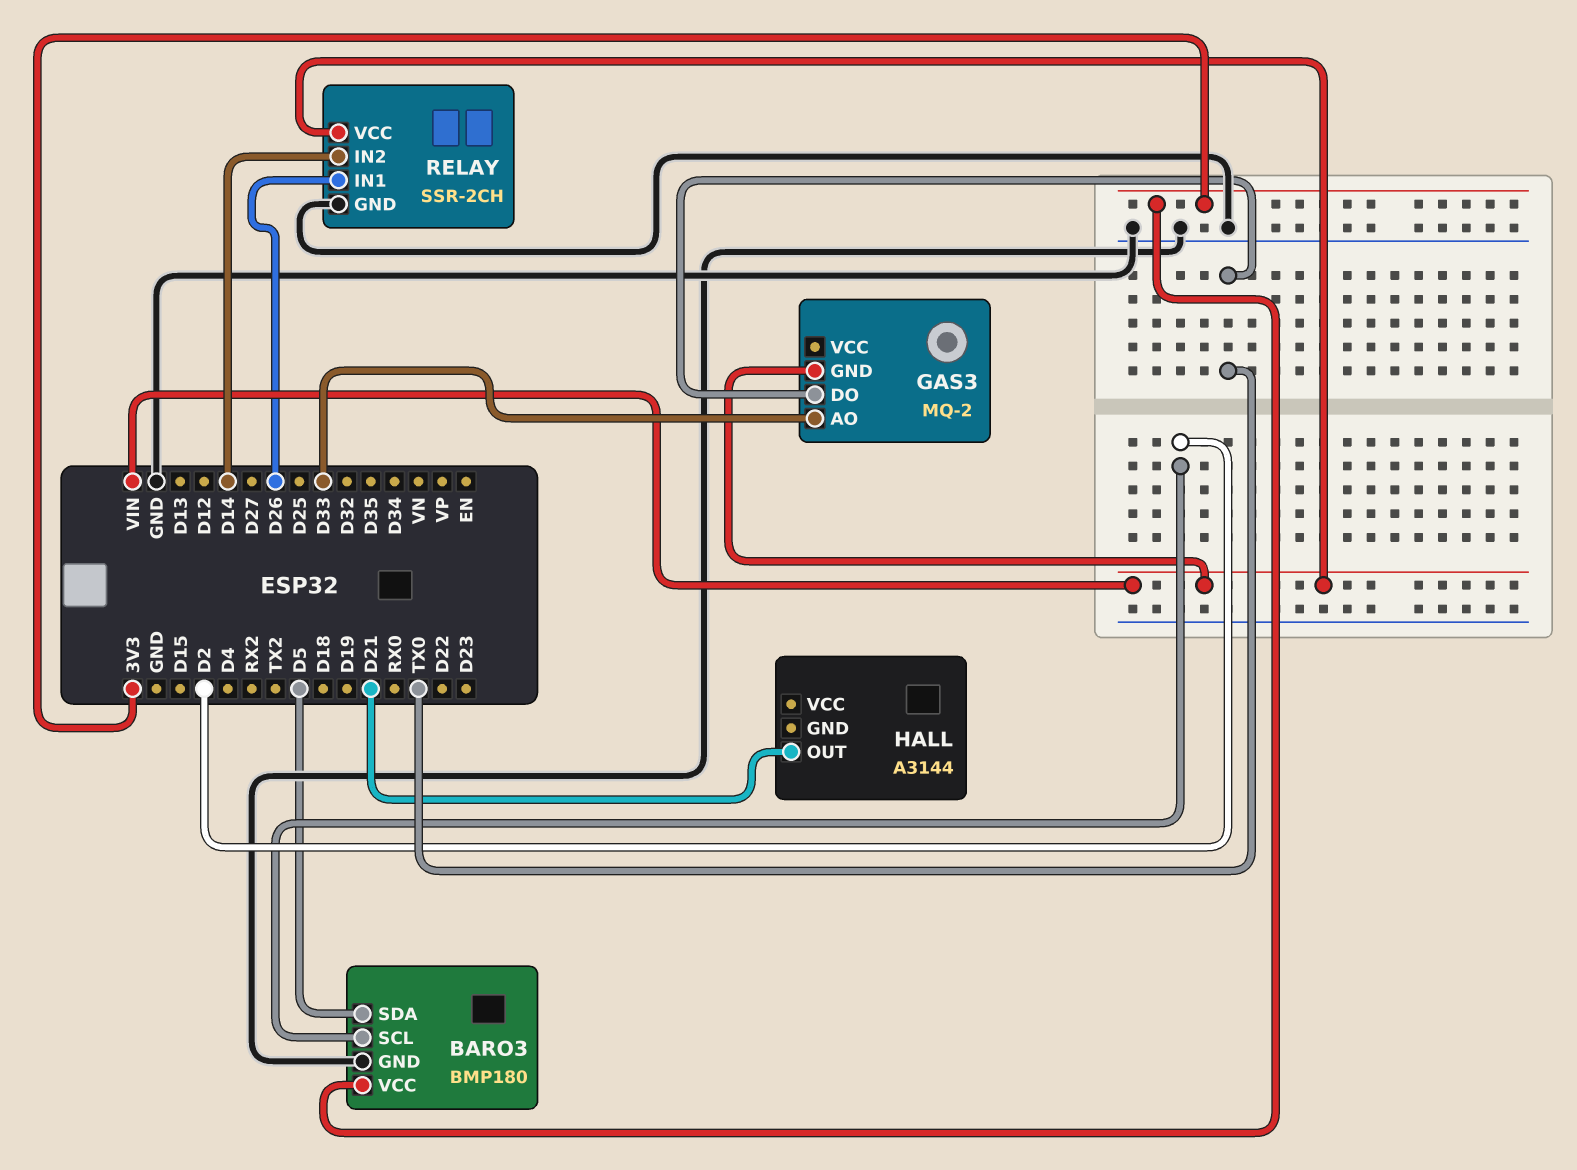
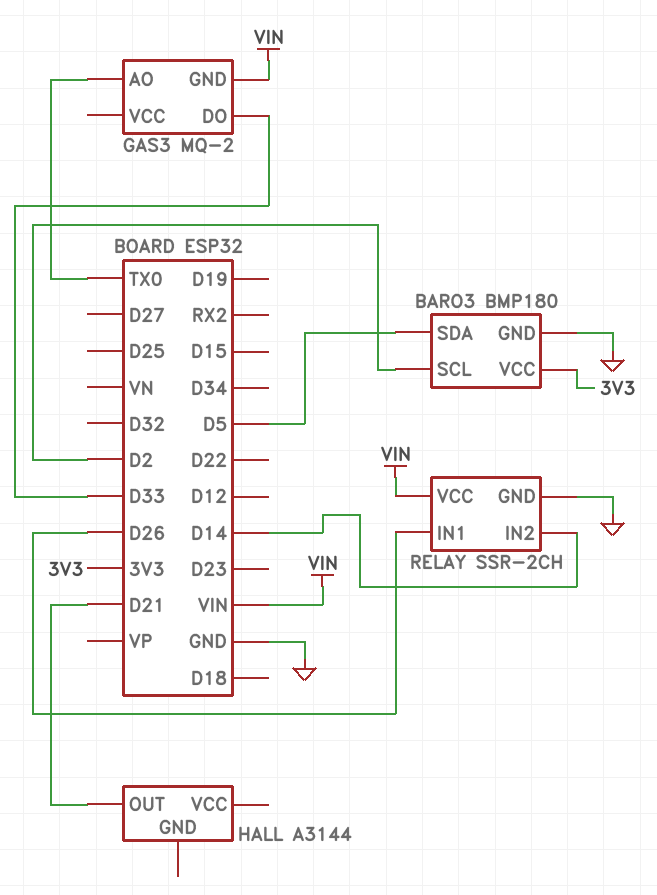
GAS3 pin AO: D33 -> TX0
GAS3 pin DO: TX0 -> D33

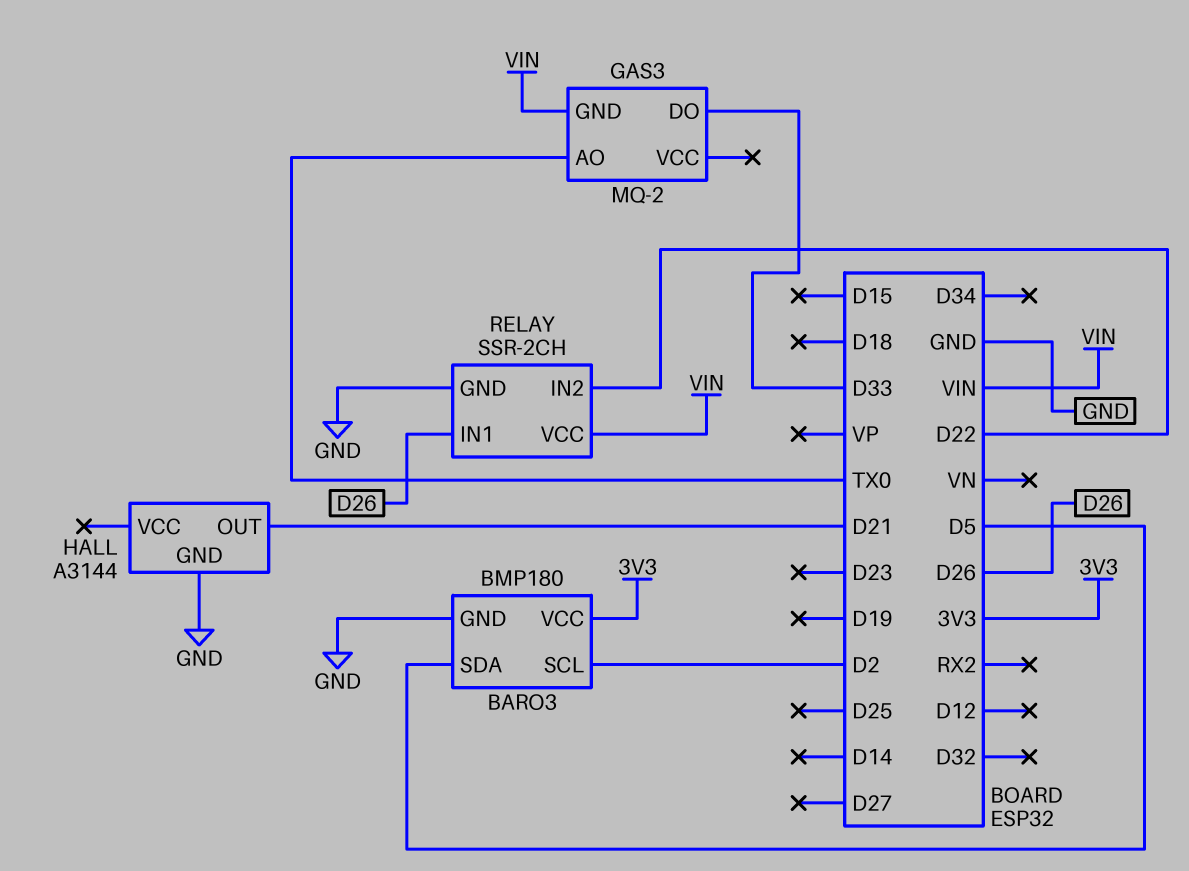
HALL pin GND: none -> GND
RELAY pin IN2: D14 -> D22

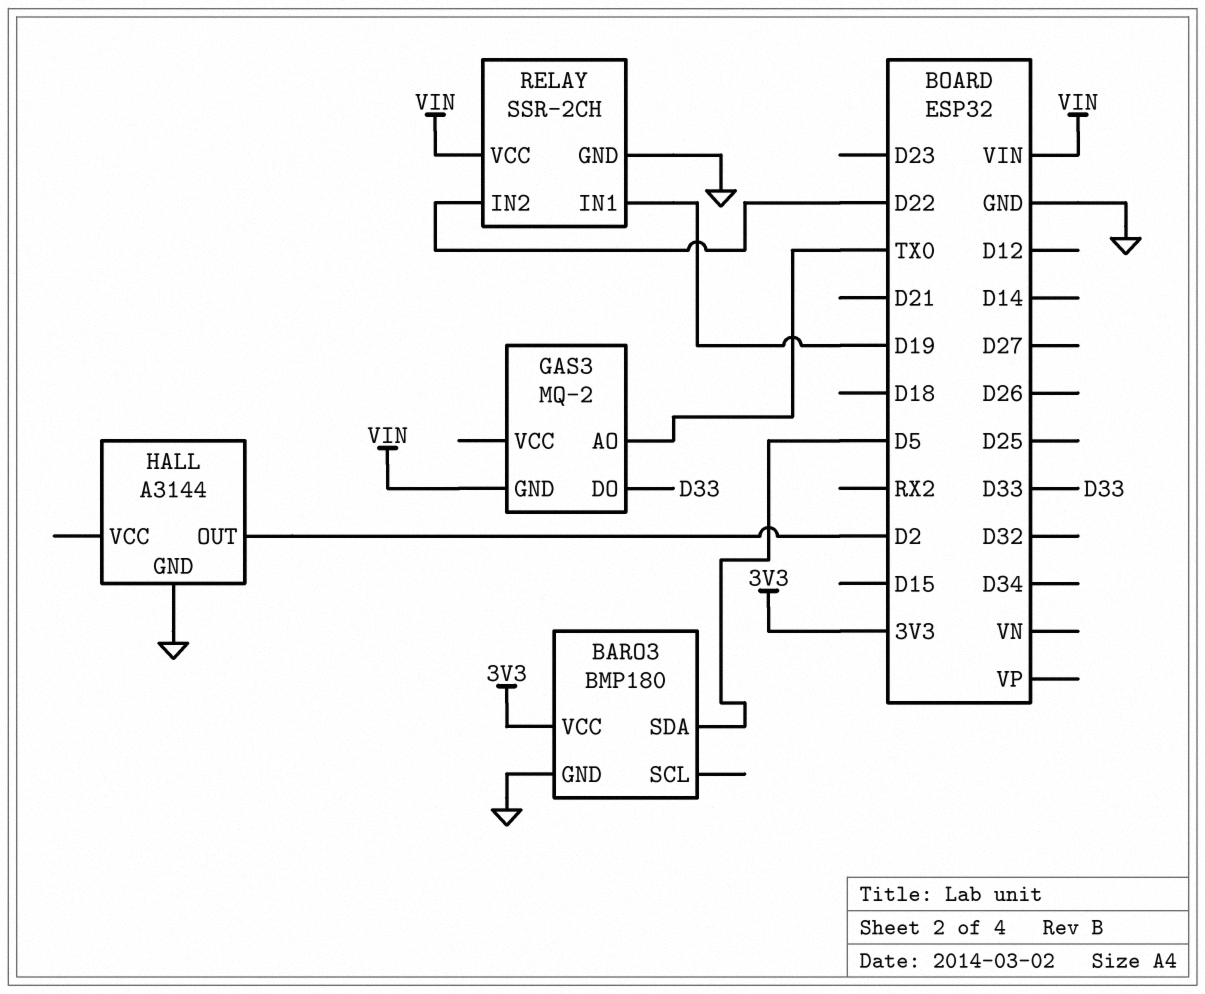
BARO3 pin SCL: D2 -> none
HALL pin OUT: D21 -> D2
RELAY pin IN1: D26 -> D19

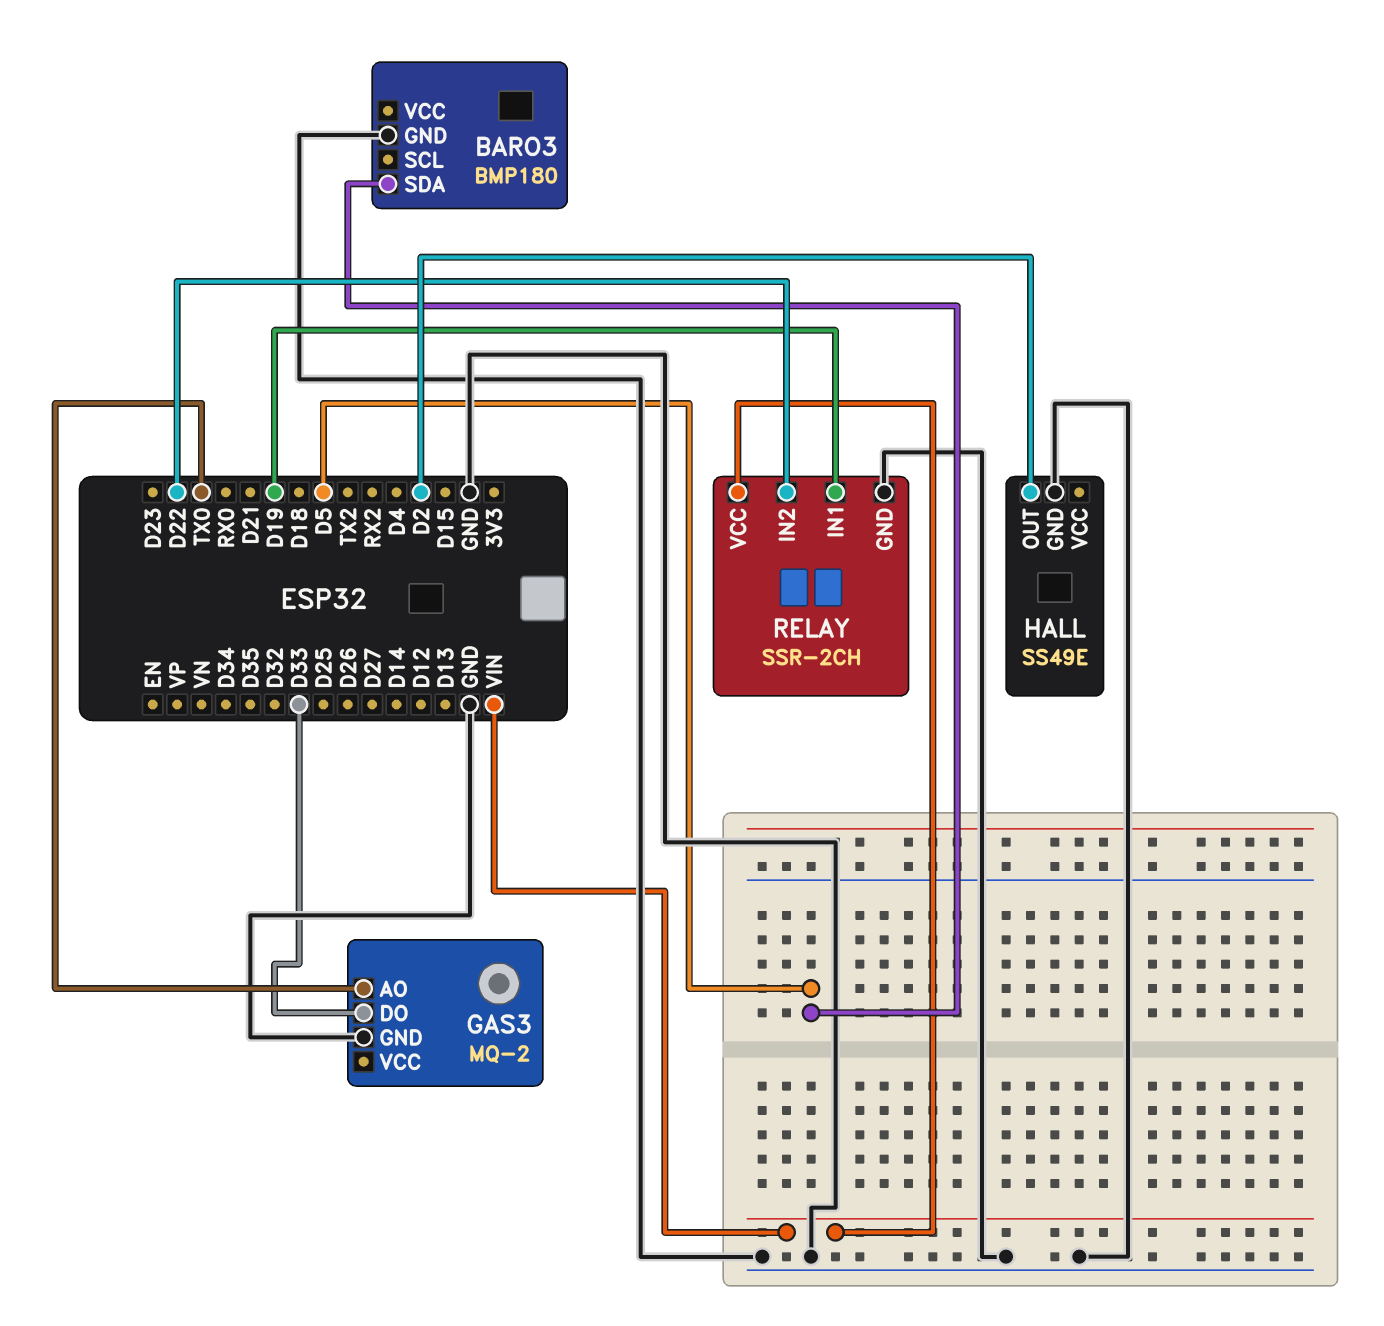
BARO3 pin VCC: 3V3 -> none
GAS3 pin GND: VIN -> GND
HALL: A3144 -> SS49E

